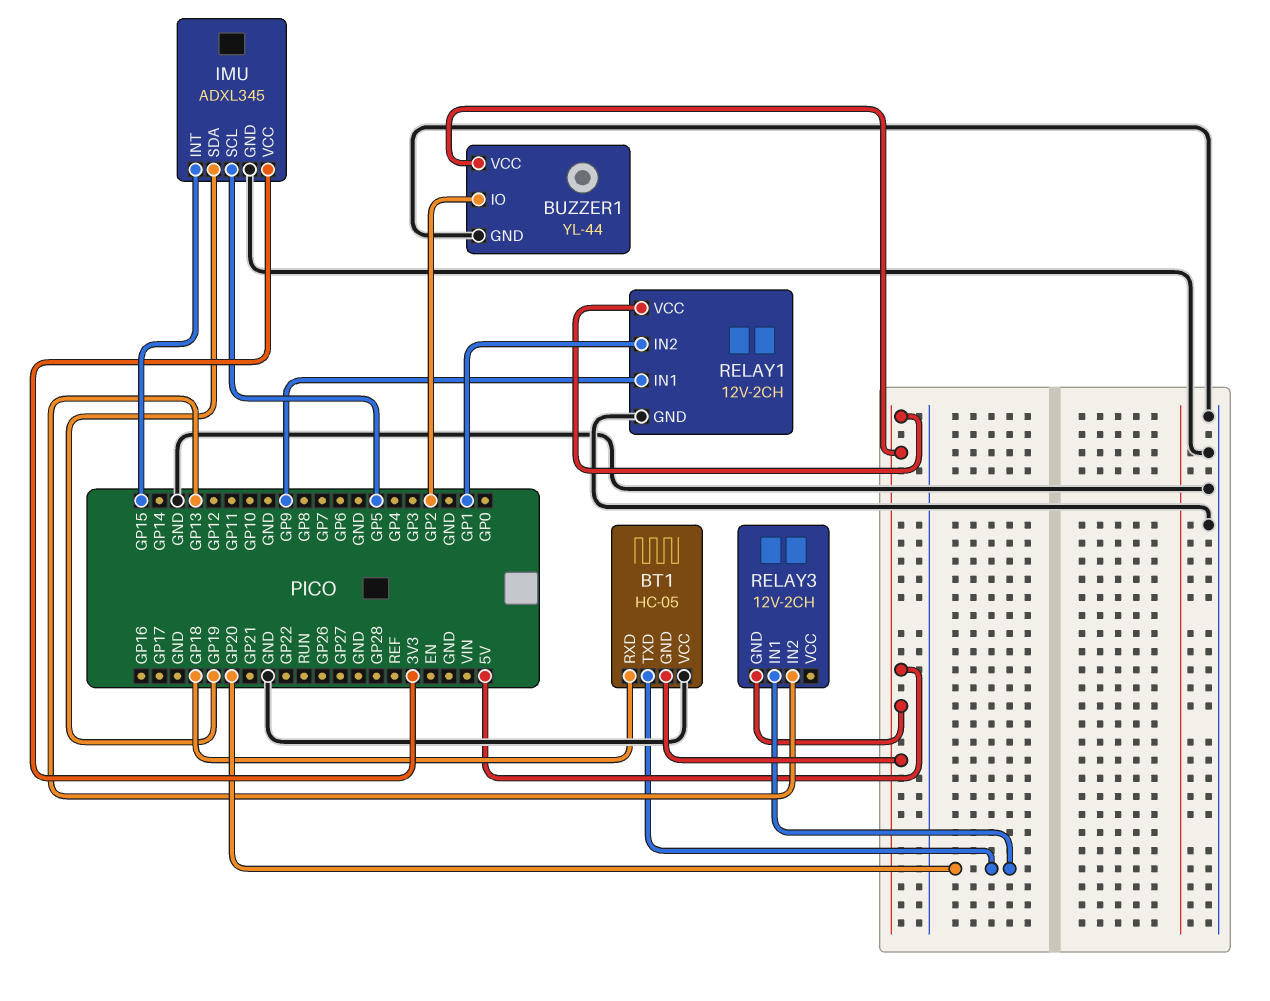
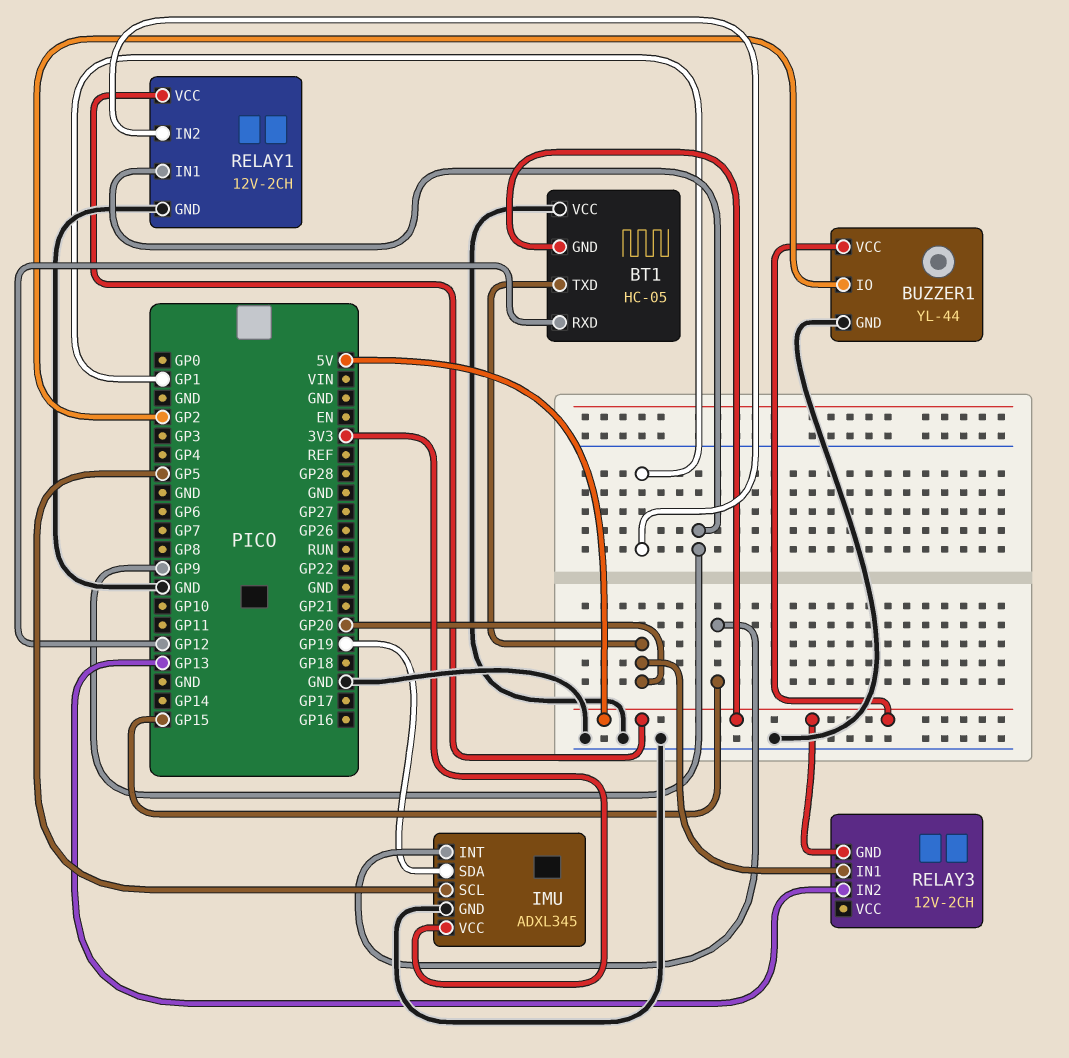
BT1 pin RXD: GP18 -> GP12

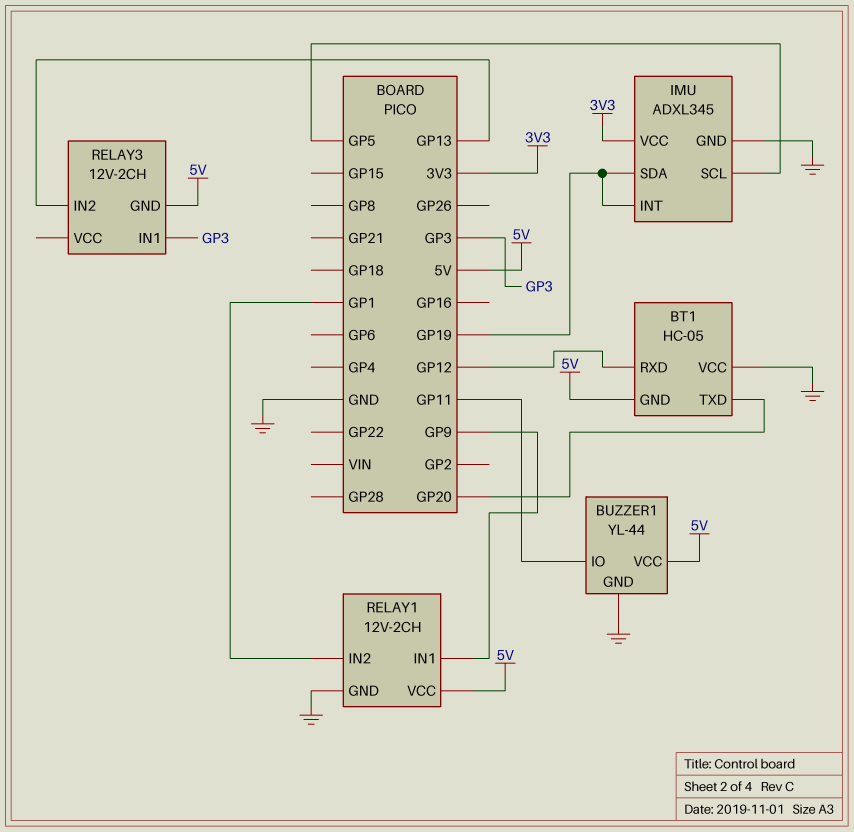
BUZZER1 pin IO: GP2 -> GP11
IMU pin INT: GP15 -> GP19
RELAY3 pin IN1: GP20 -> GP3

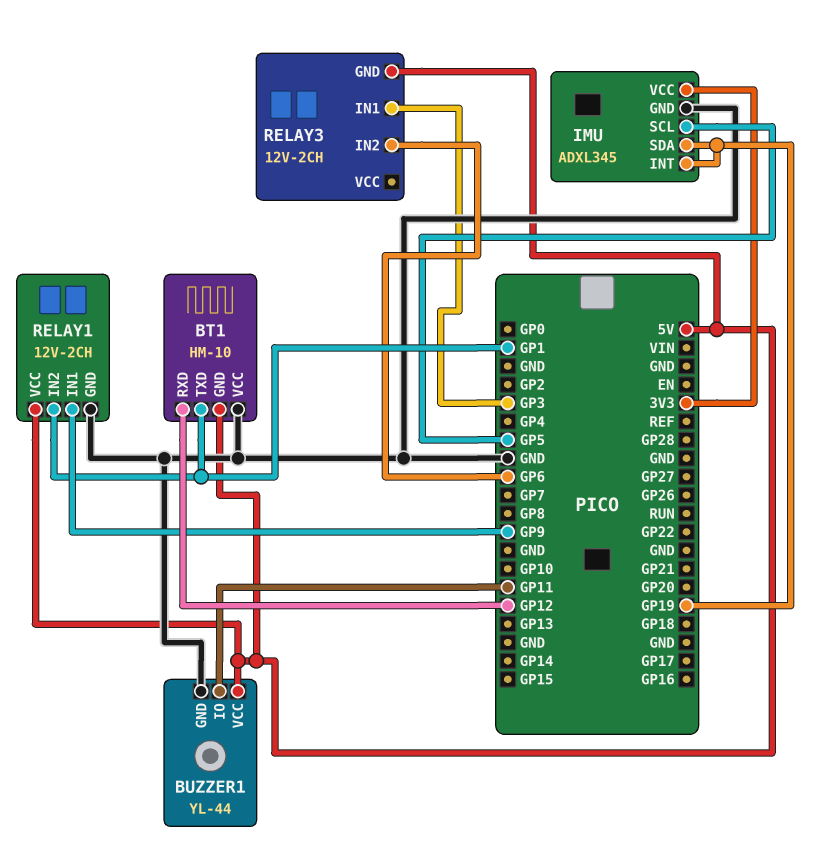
BT1: HC-05 -> HM-10
BT1 pin TXD: GP20 -> GP1
RELAY3 pin IN2: GP13 -> GP6

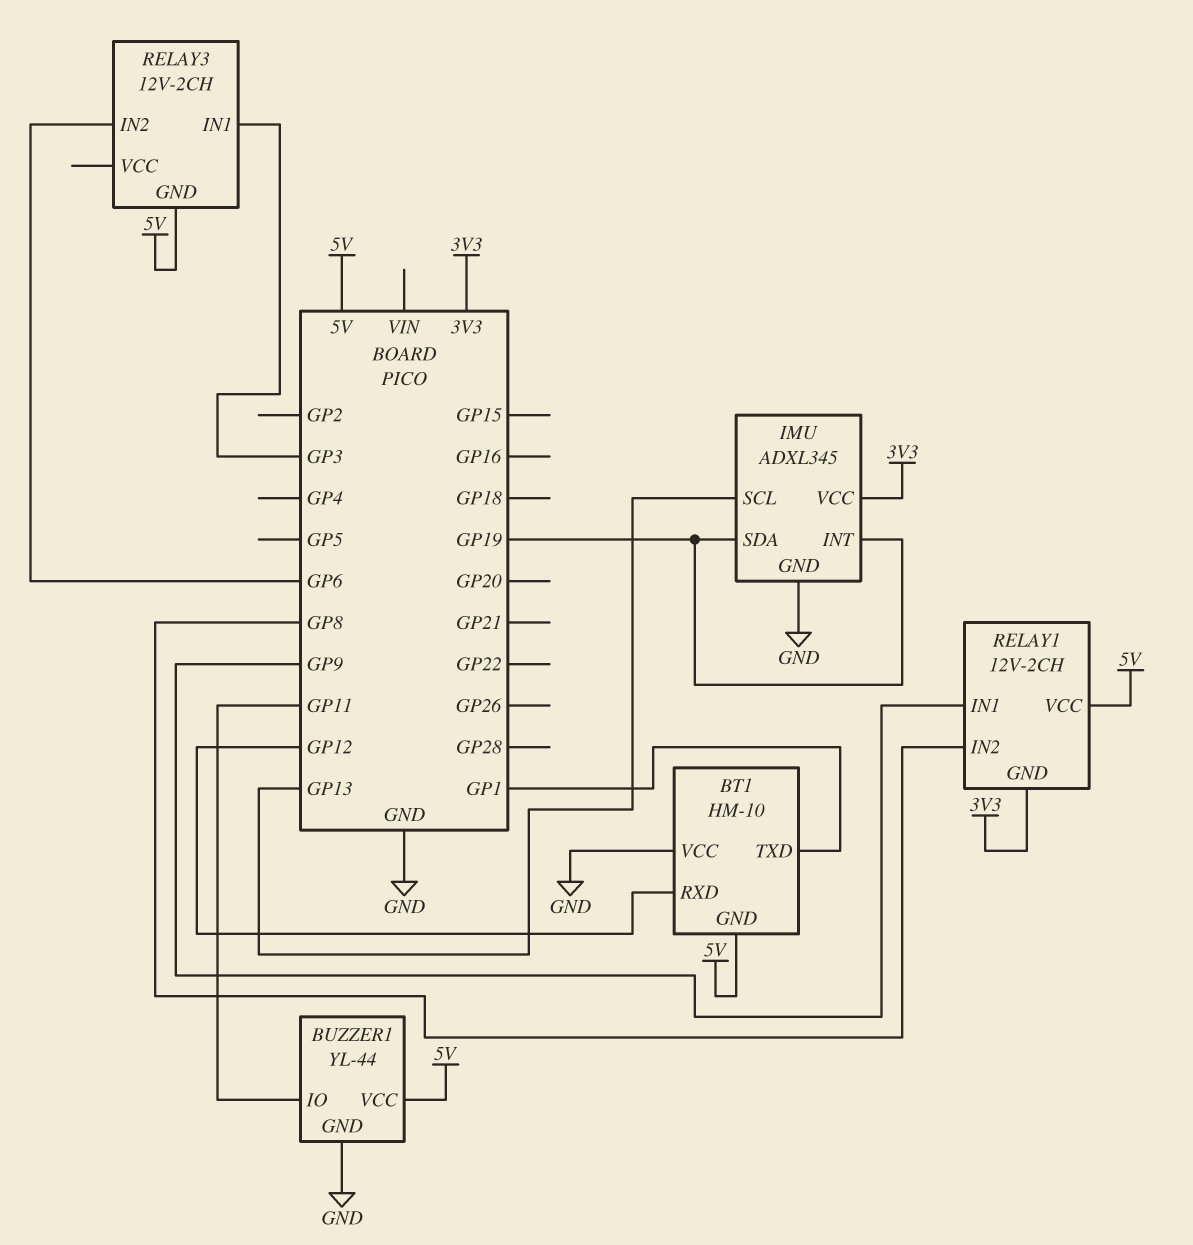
IMU pin SCL: GP5 -> GP13
RELAY1 pin GND: GND -> 3V3
RELAY1 pin IN2: GP1 -> GP8

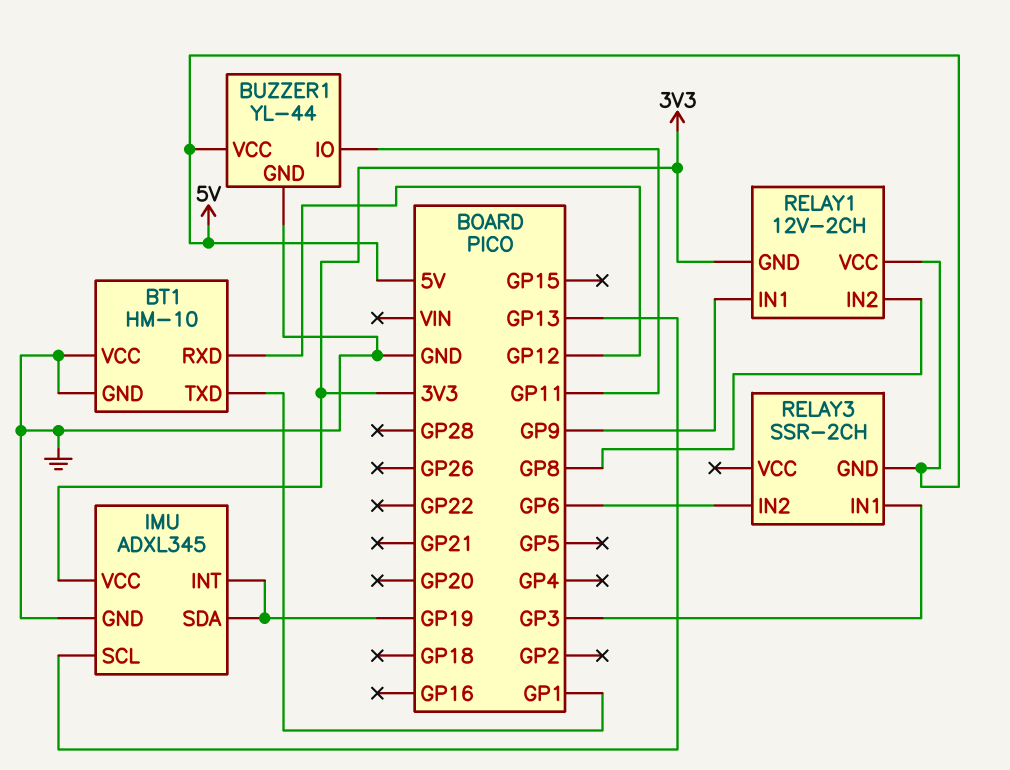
BT1 pin GND: 5V -> GND
RELAY3: 12V-2CH -> SSR-2CH

